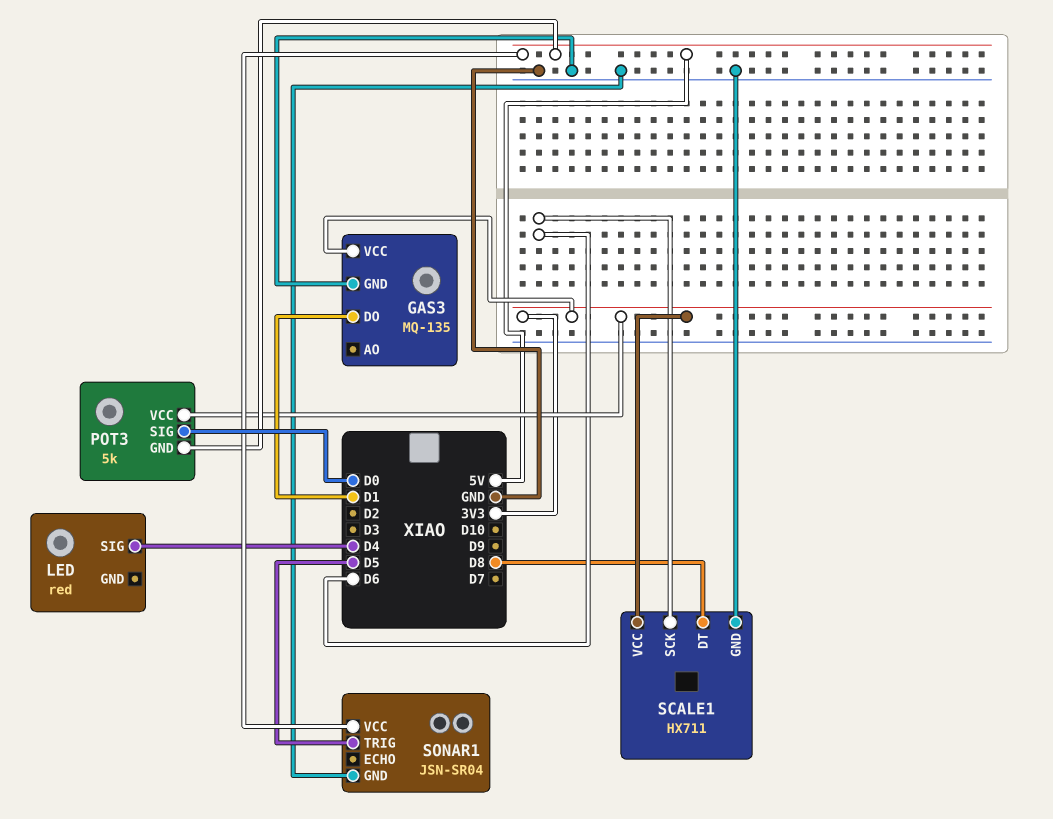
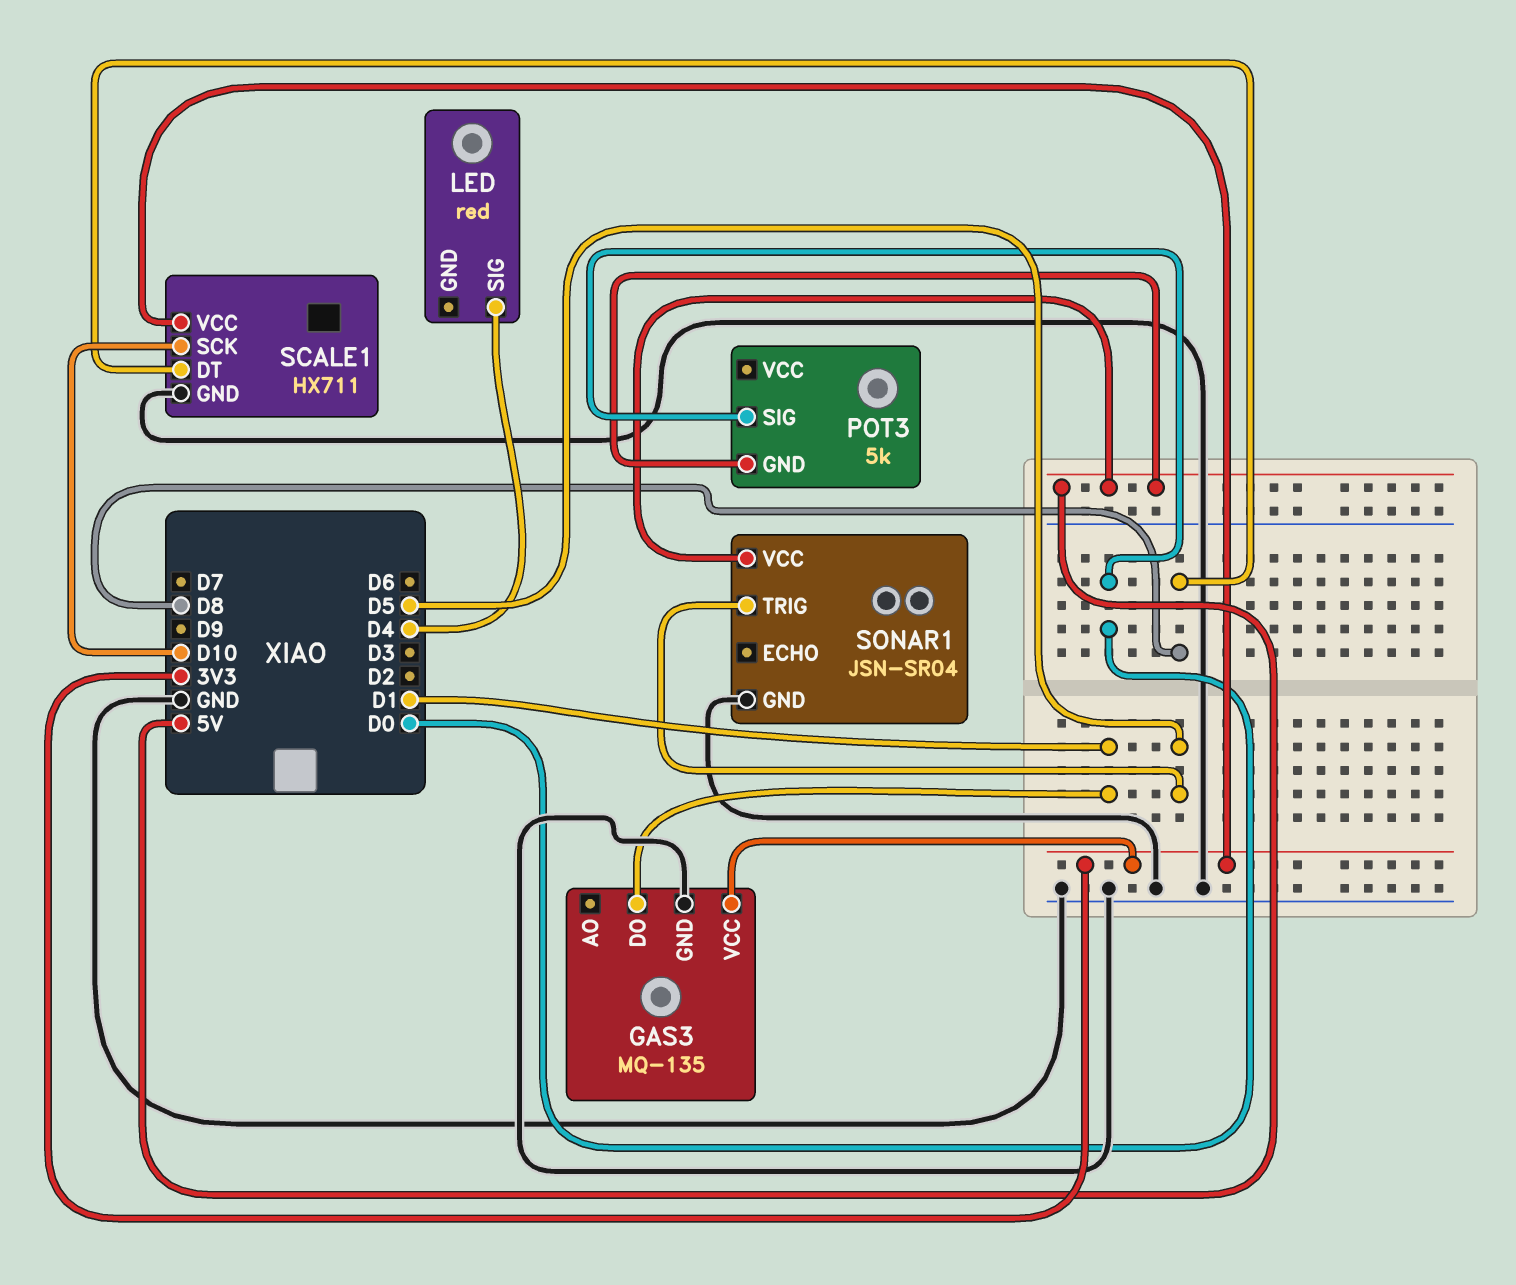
POT3 pin VCC: 3V3 -> none
SCALE1 pin SCK: D6 -> D10

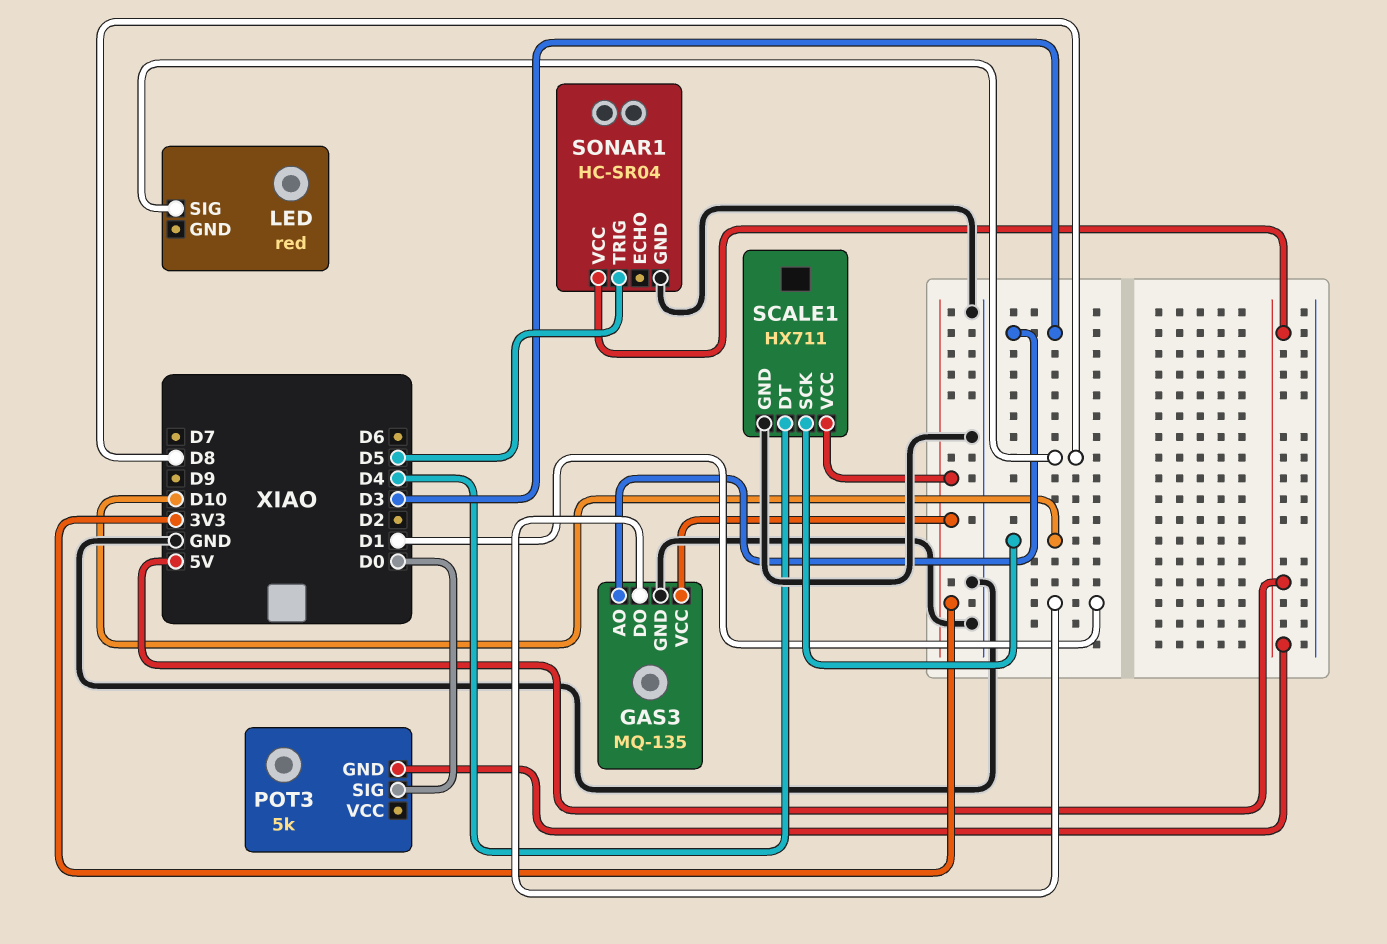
GAS3 pin AO: none -> D3
LED pin SIG: D4 -> D8
SCALE1 pin DT: D8 -> D4
SONAR1: JSN-SR04 -> HC-SR04

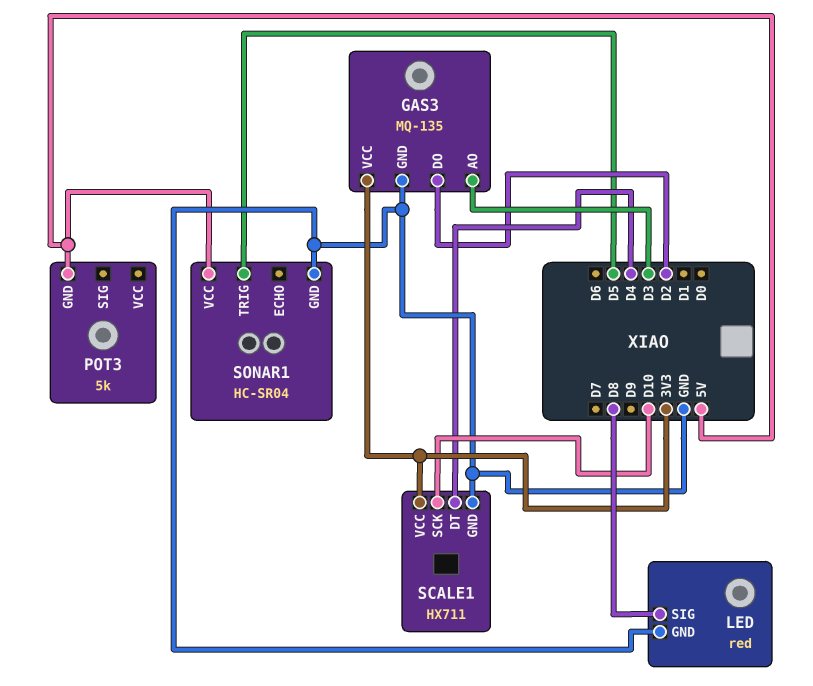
GAS3 pin DO: D1 -> D2
LED pin GND: none -> GND
POT3 pin SIG: D0 -> none

